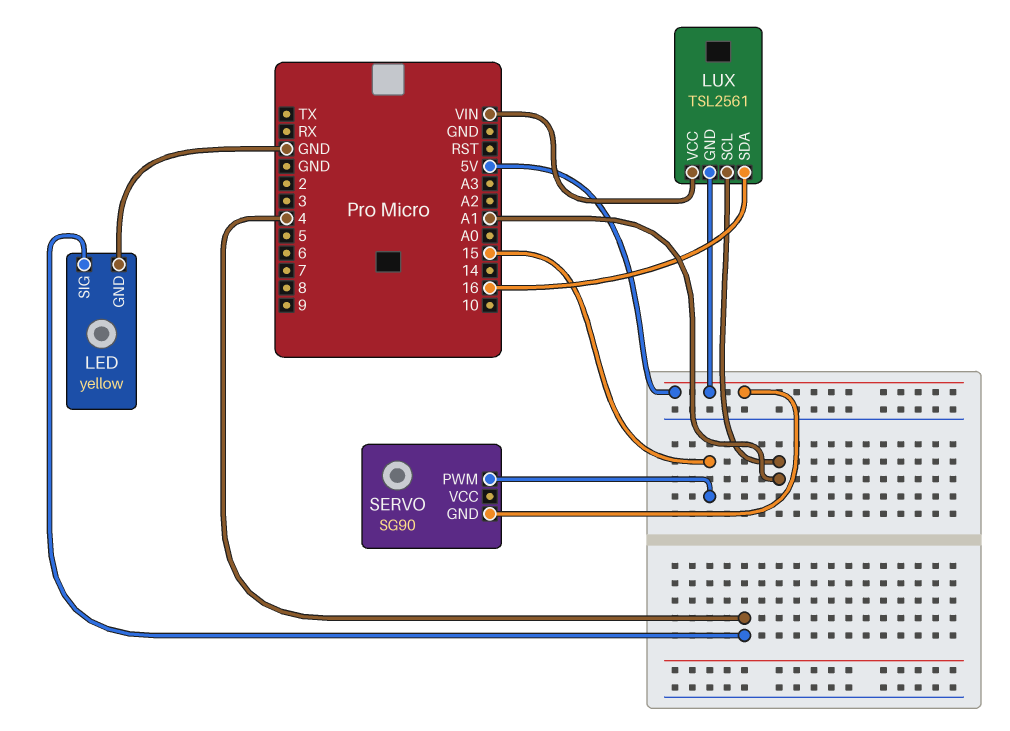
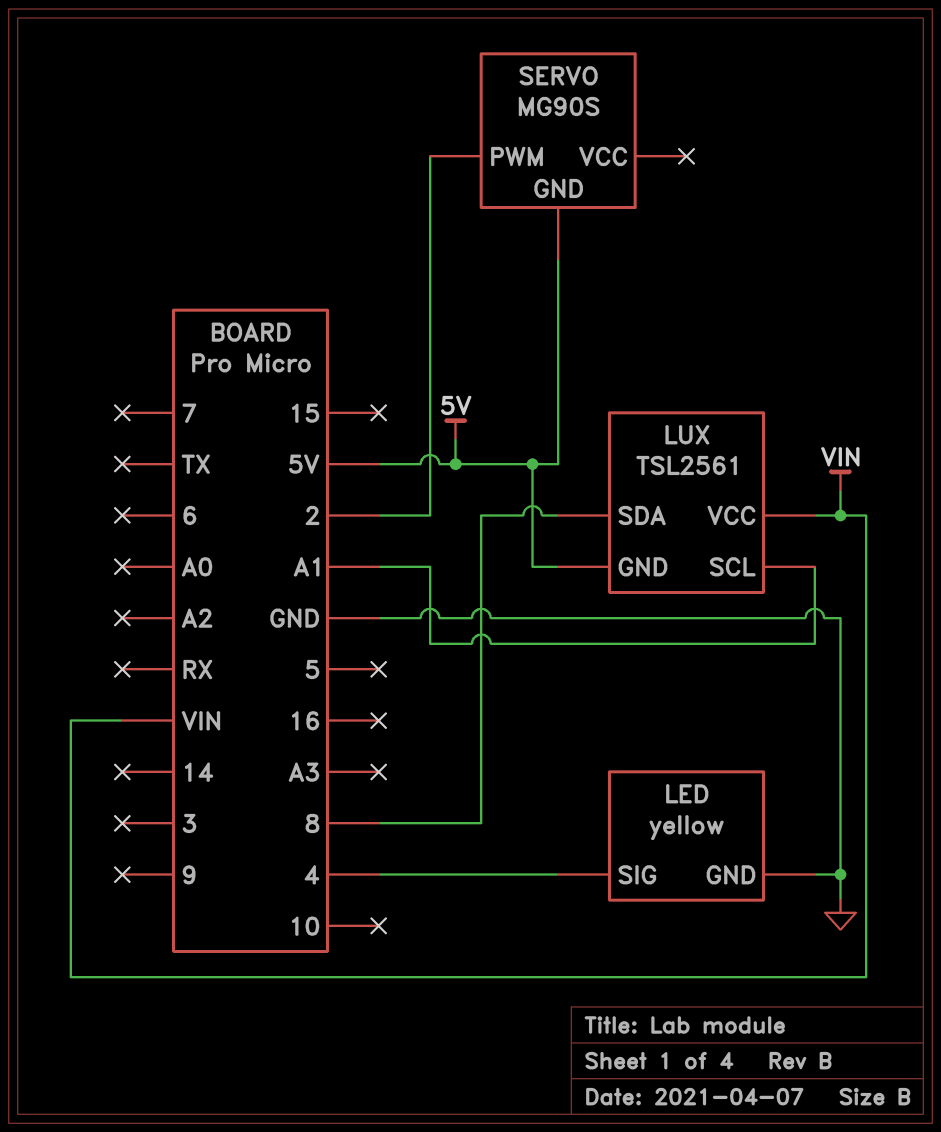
LUX pin SDA: 16 -> 8
SERVO: SG90 -> MG90S
SERVO pin PWM: 15 -> 2

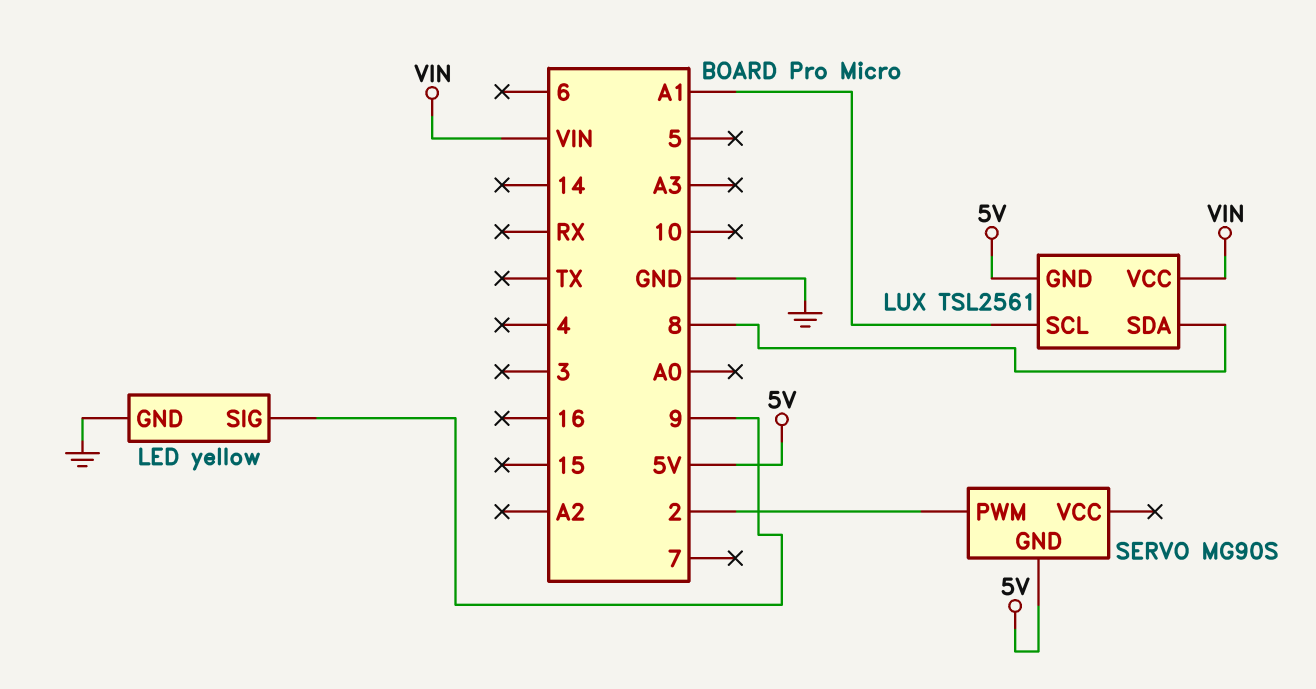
LED pin SIG: 4 -> 9

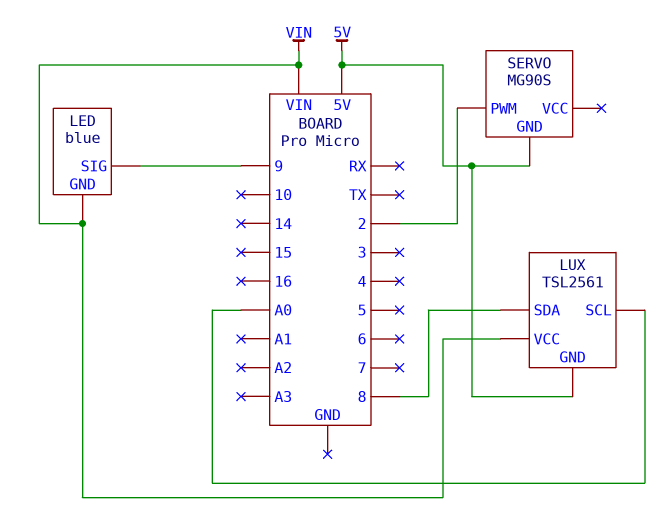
LED: yellow -> blue
LED pin GND: GND -> VIN
LUX pin SCL: A1 -> A0

